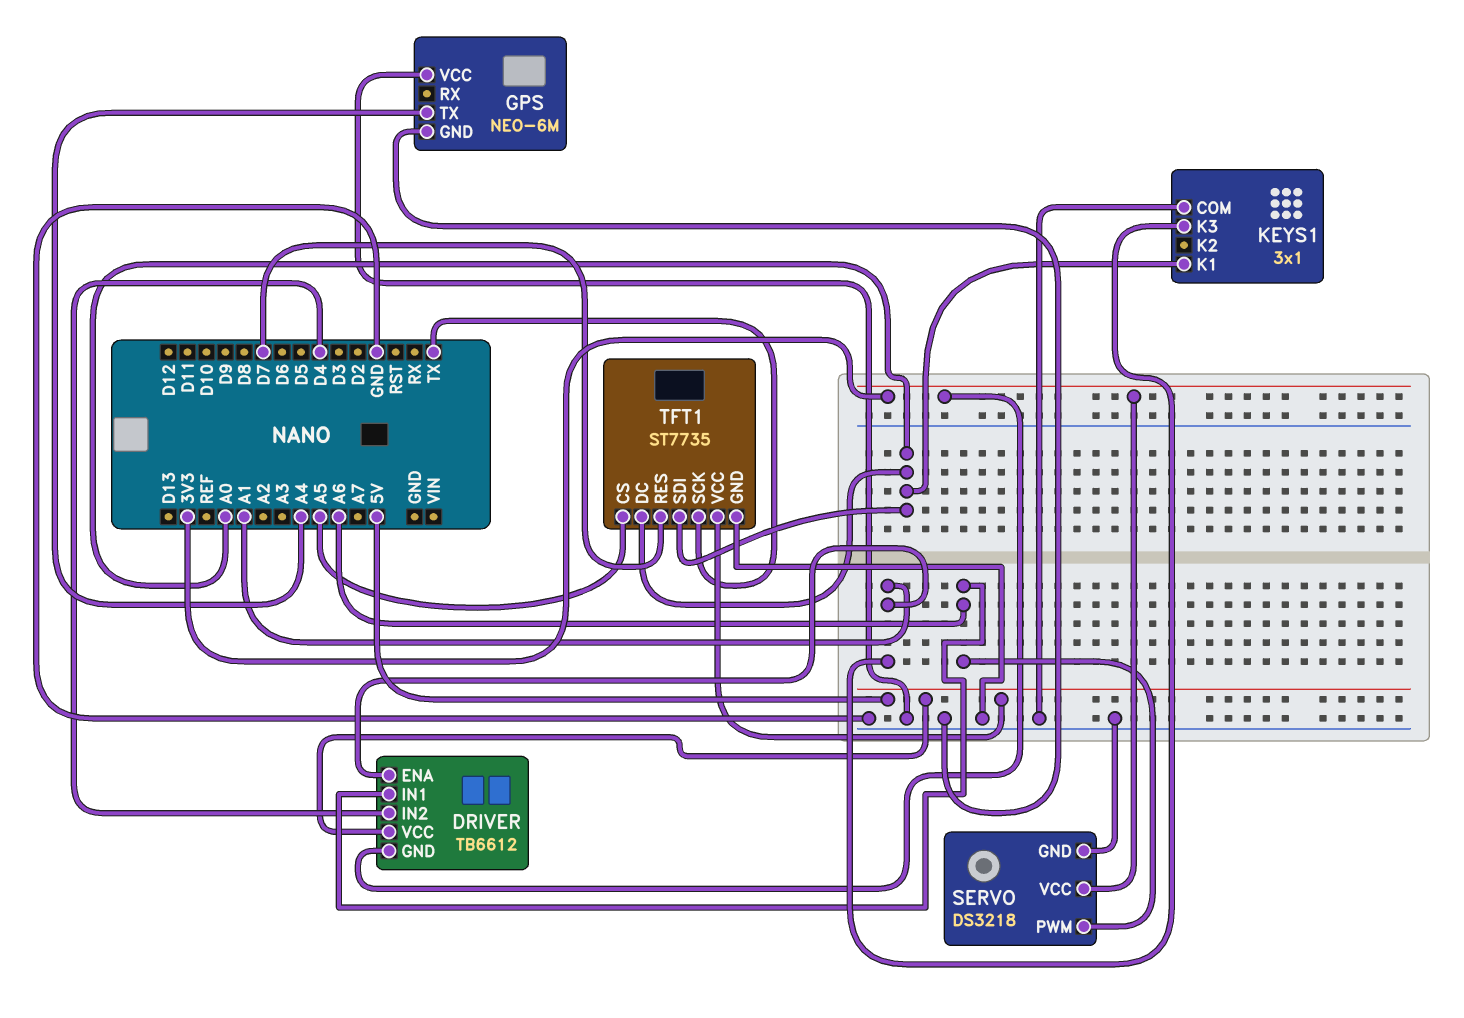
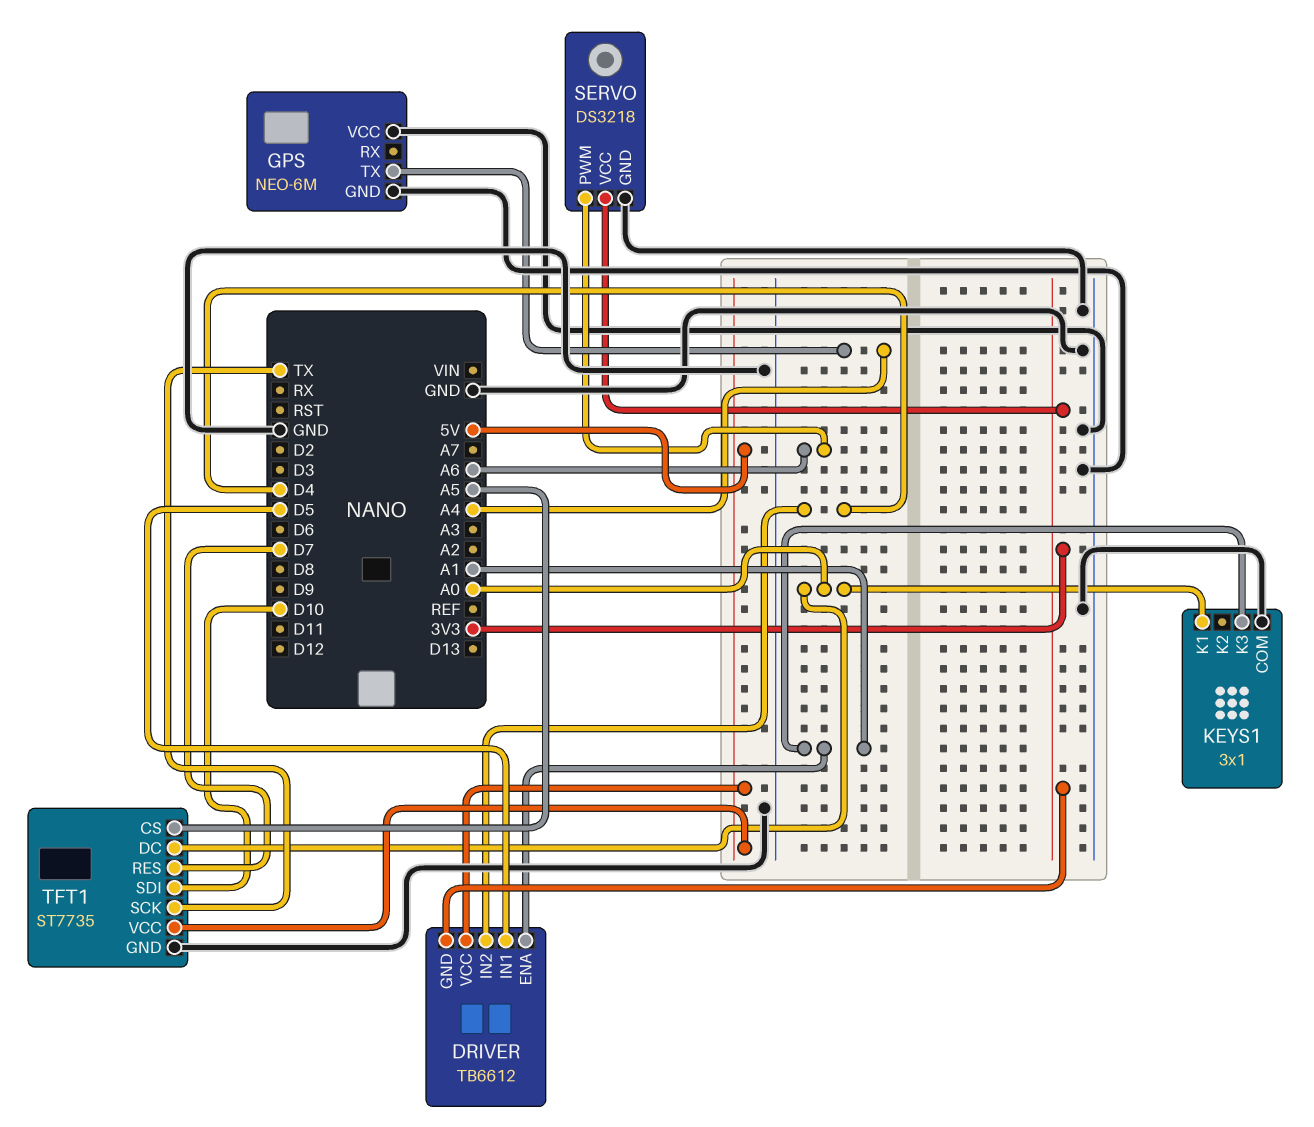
DRIVER pin IN1: A6 -> D5
TFT1 pin SDI: A0 -> D10

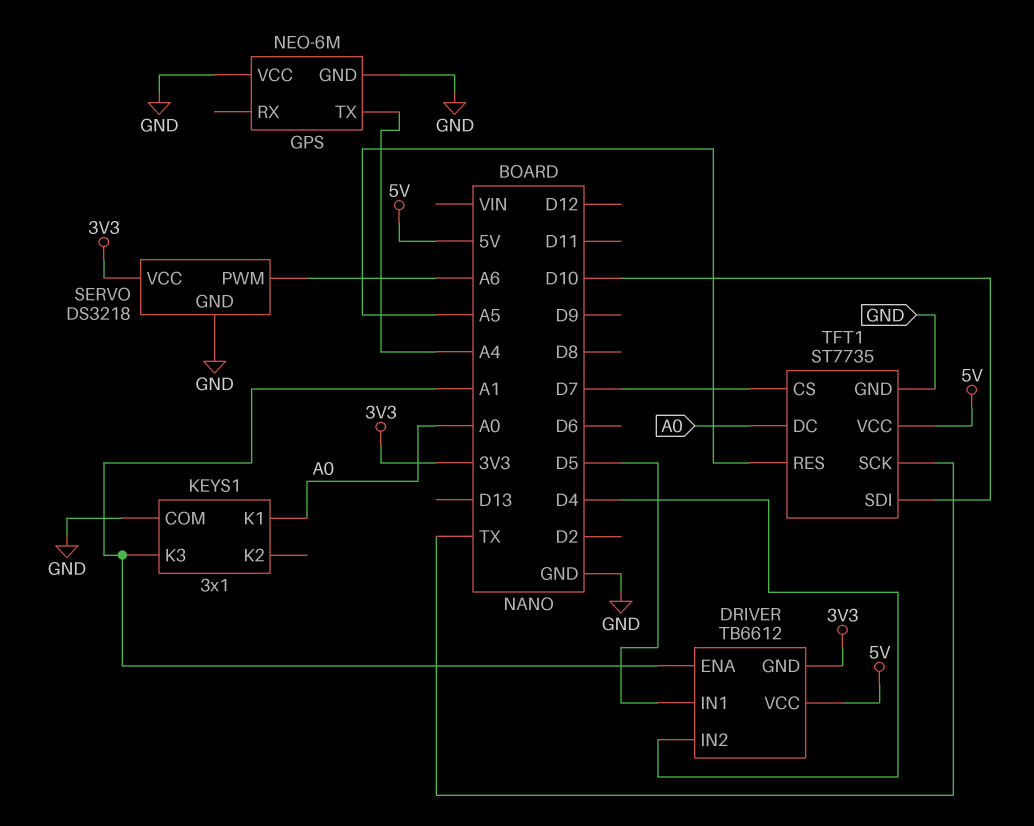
TFT1 pin CS: A5 -> D7
TFT1 pin RES: D7 -> A5

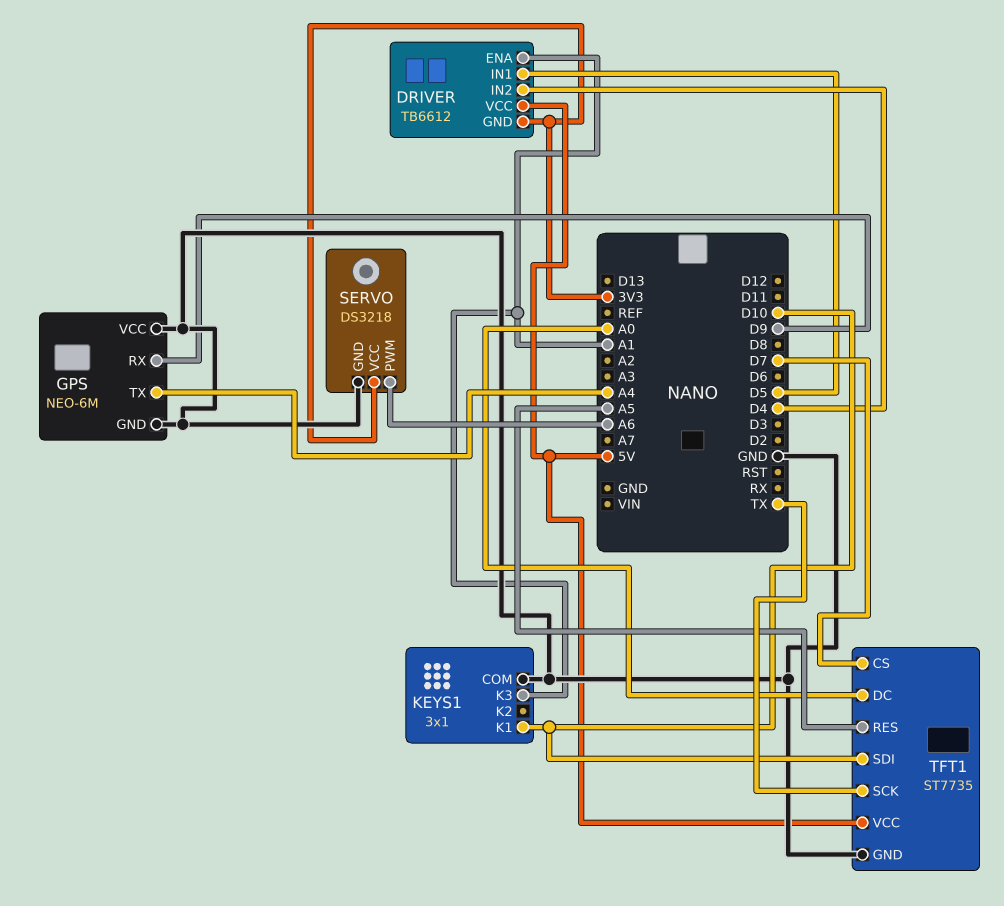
GPS pin RX: none -> D9
KEYS1 pin K1: A0 -> D10

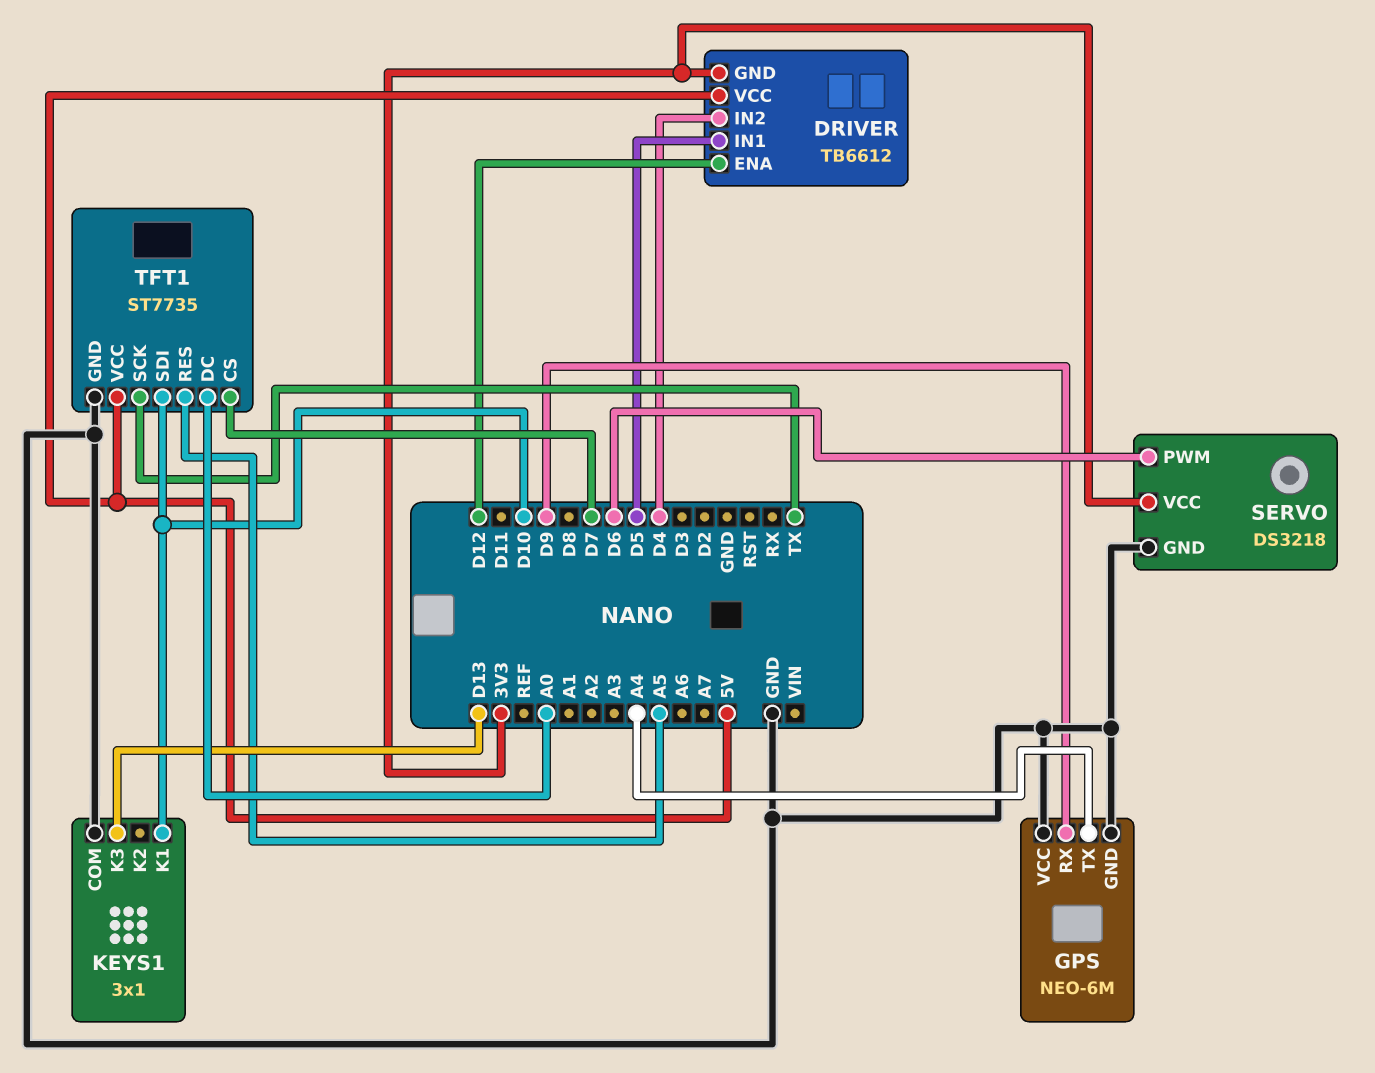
DRIVER pin ENA: A1 -> D12
KEYS1 pin K3: A1 -> D13
SERVO pin PWM: A6 -> D6

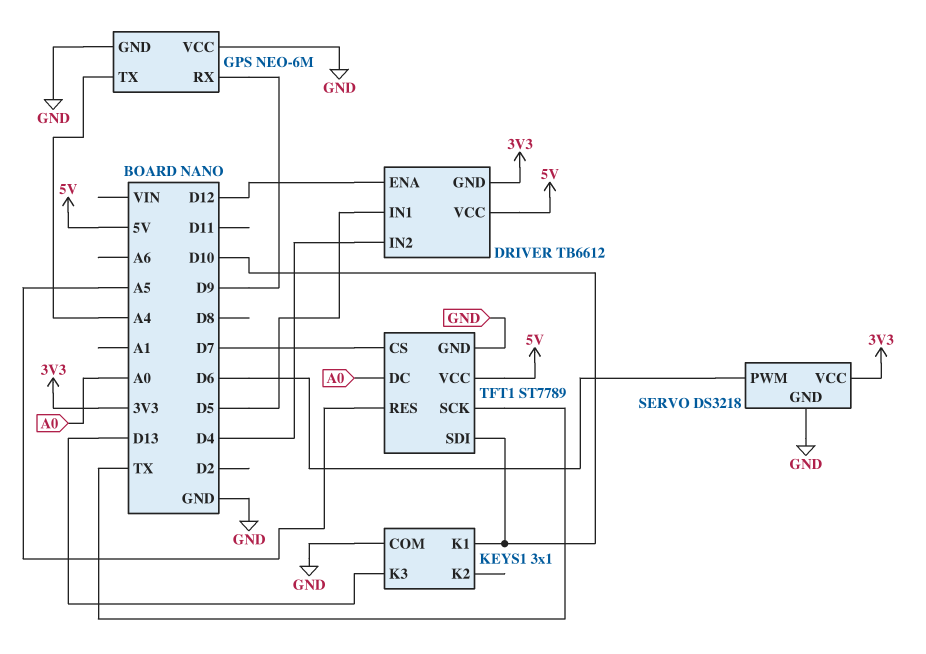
TFT1: ST7735 -> ST7789

